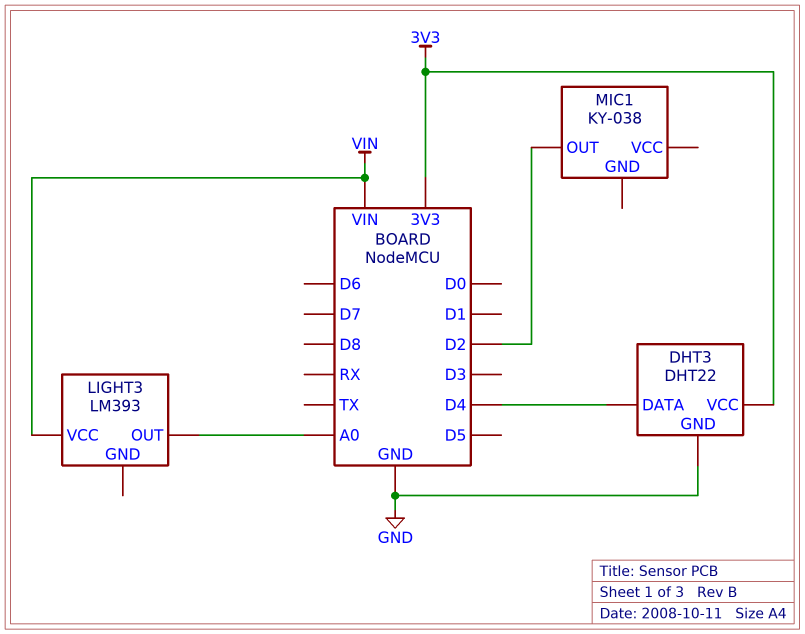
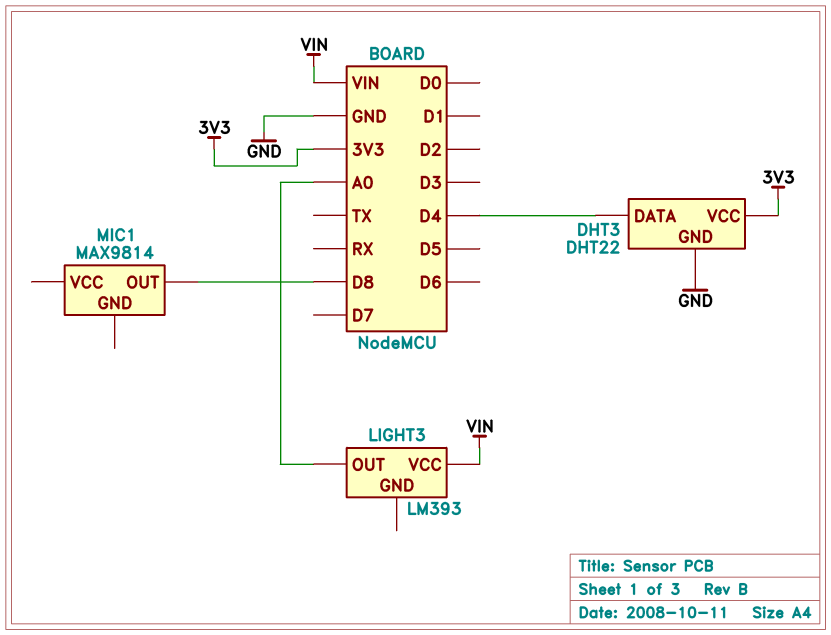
MIC1: KY-038 -> MAX9814
MIC1 pin OUT: D2 -> D8

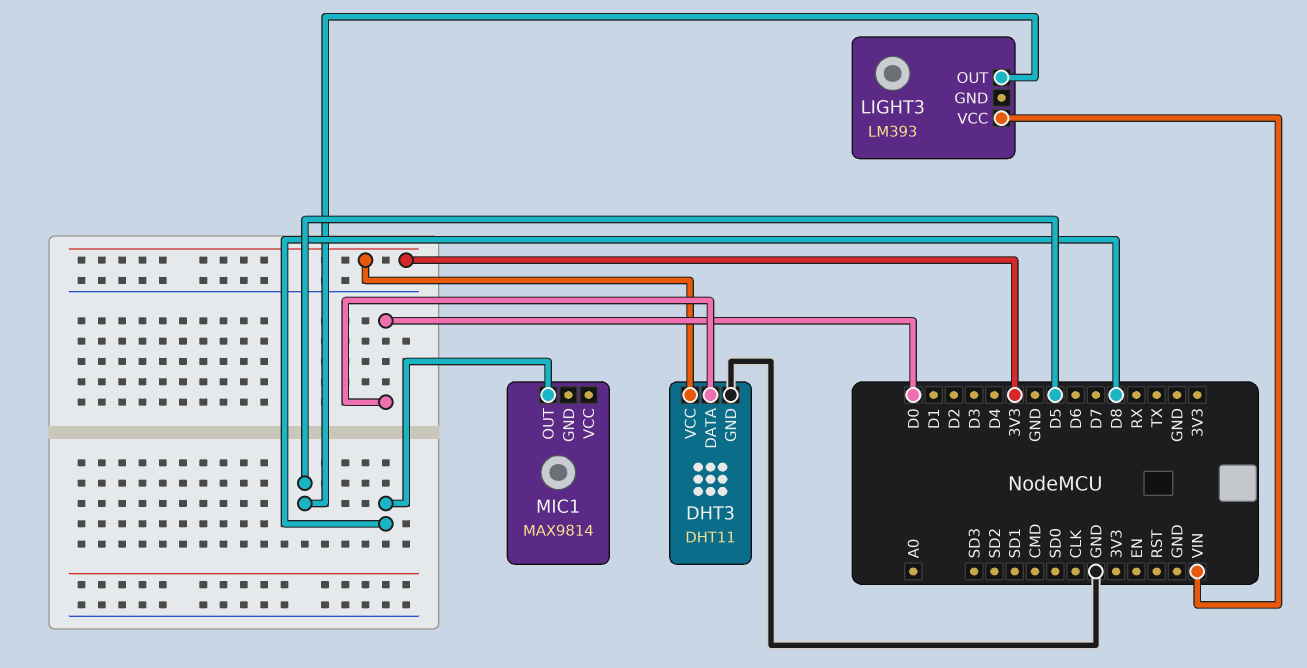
DHT3: DHT22 -> DHT11
DHT3 pin DATA: D4 -> D0
LIGHT3 pin OUT: A0 -> D5

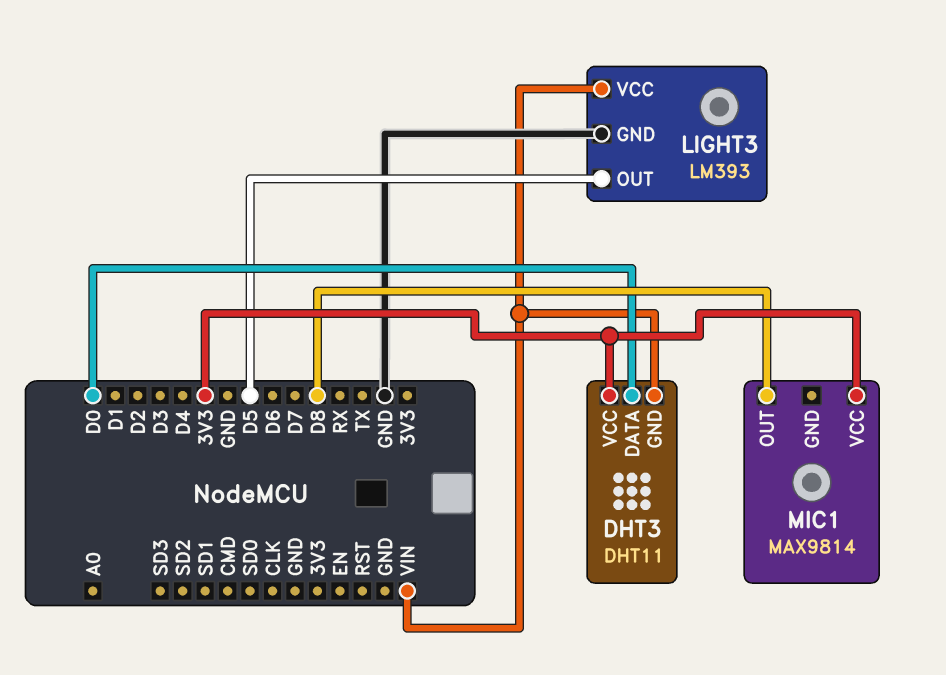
DHT3 pin GND: GND -> VIN
LIGHT3 pin GND: none -> GND
MIC1 pin VCC: none -> 3V3

